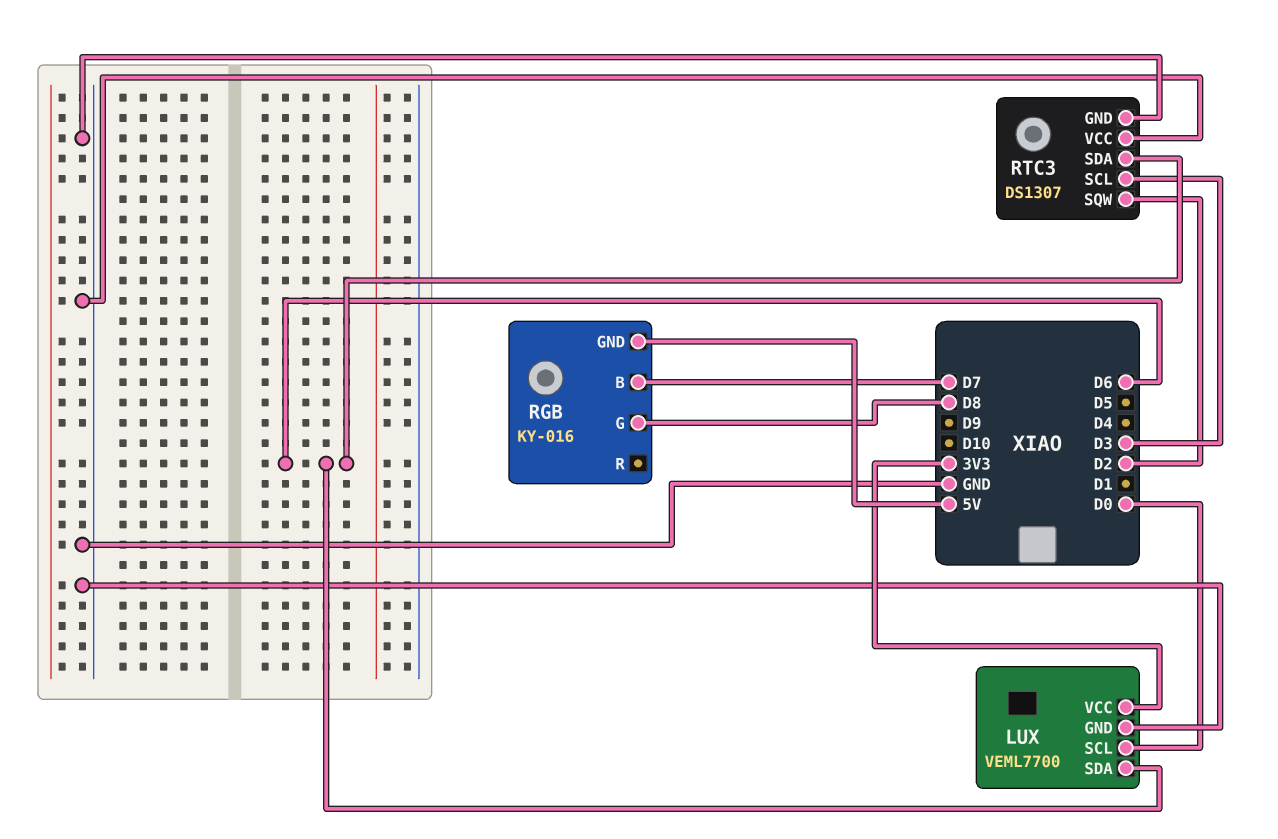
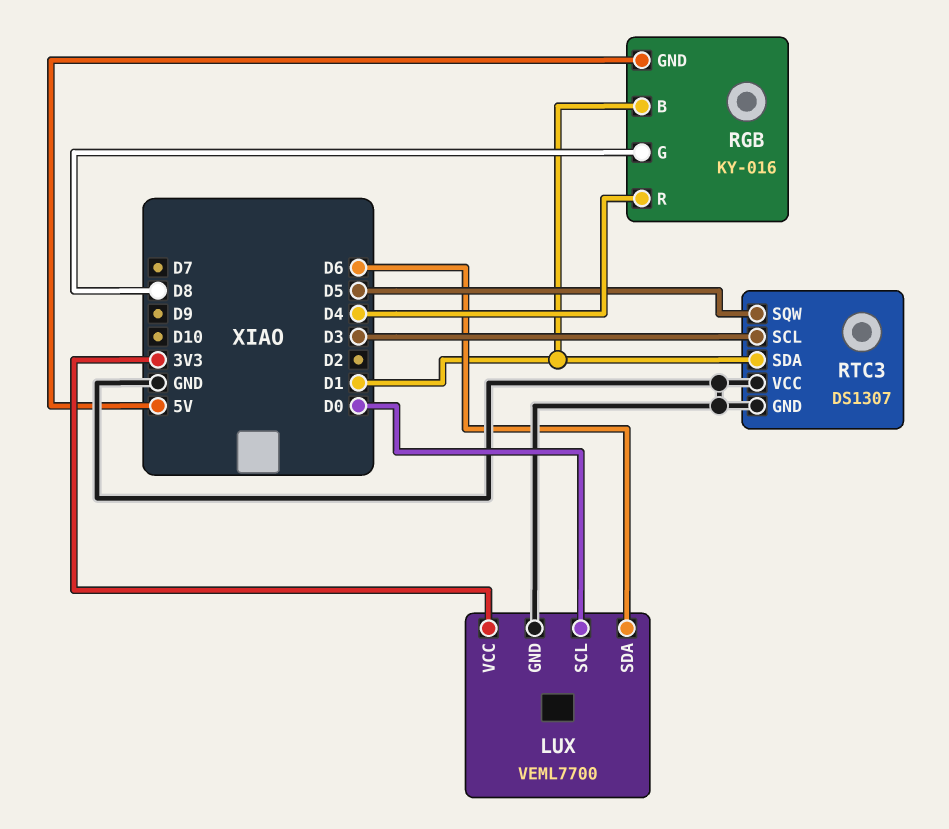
RGB pin B: D7 -> D1
RGB pin R: none -> D4
RTC3 pin SDA: D6 -> D1
RTC3 pin SQW: D2 -> D5

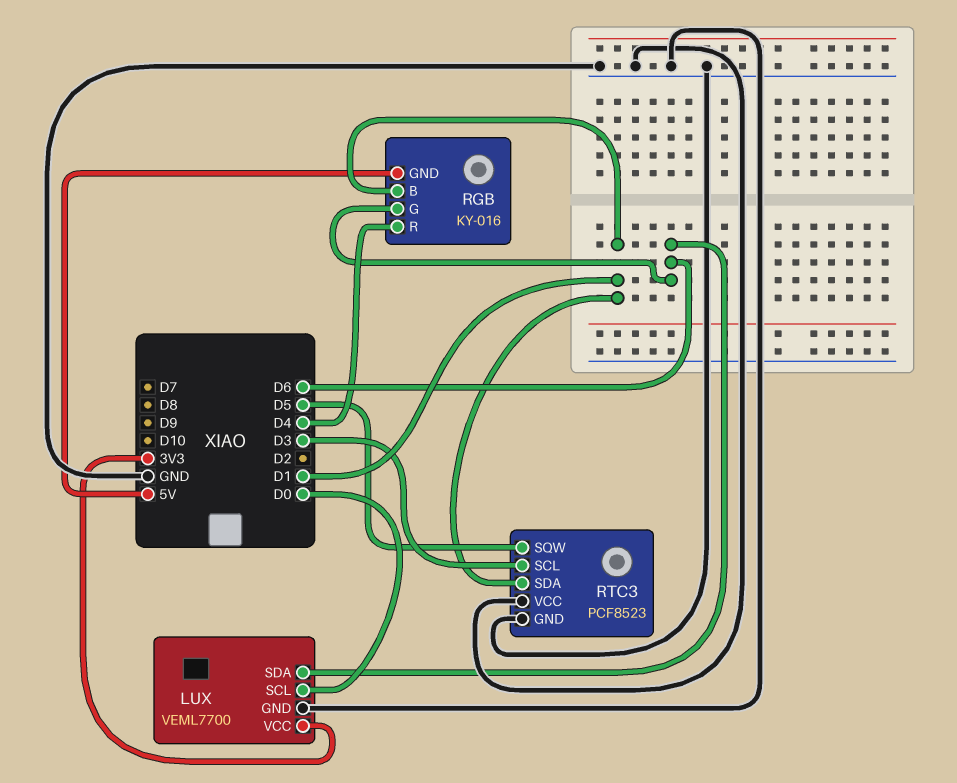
RGB pin G: D8 -> D6
RTC3: DS1307 -> PCF8523

